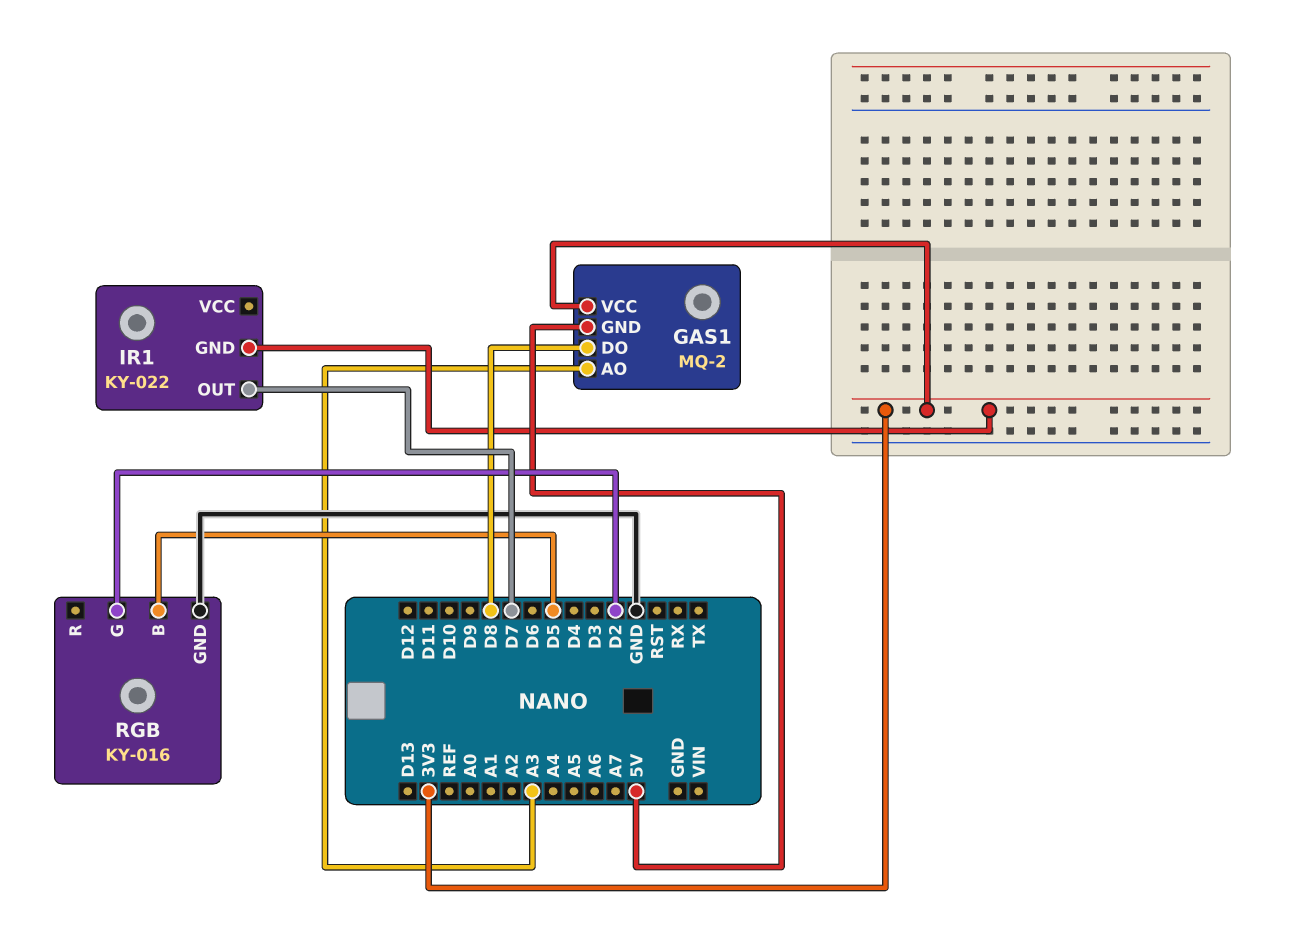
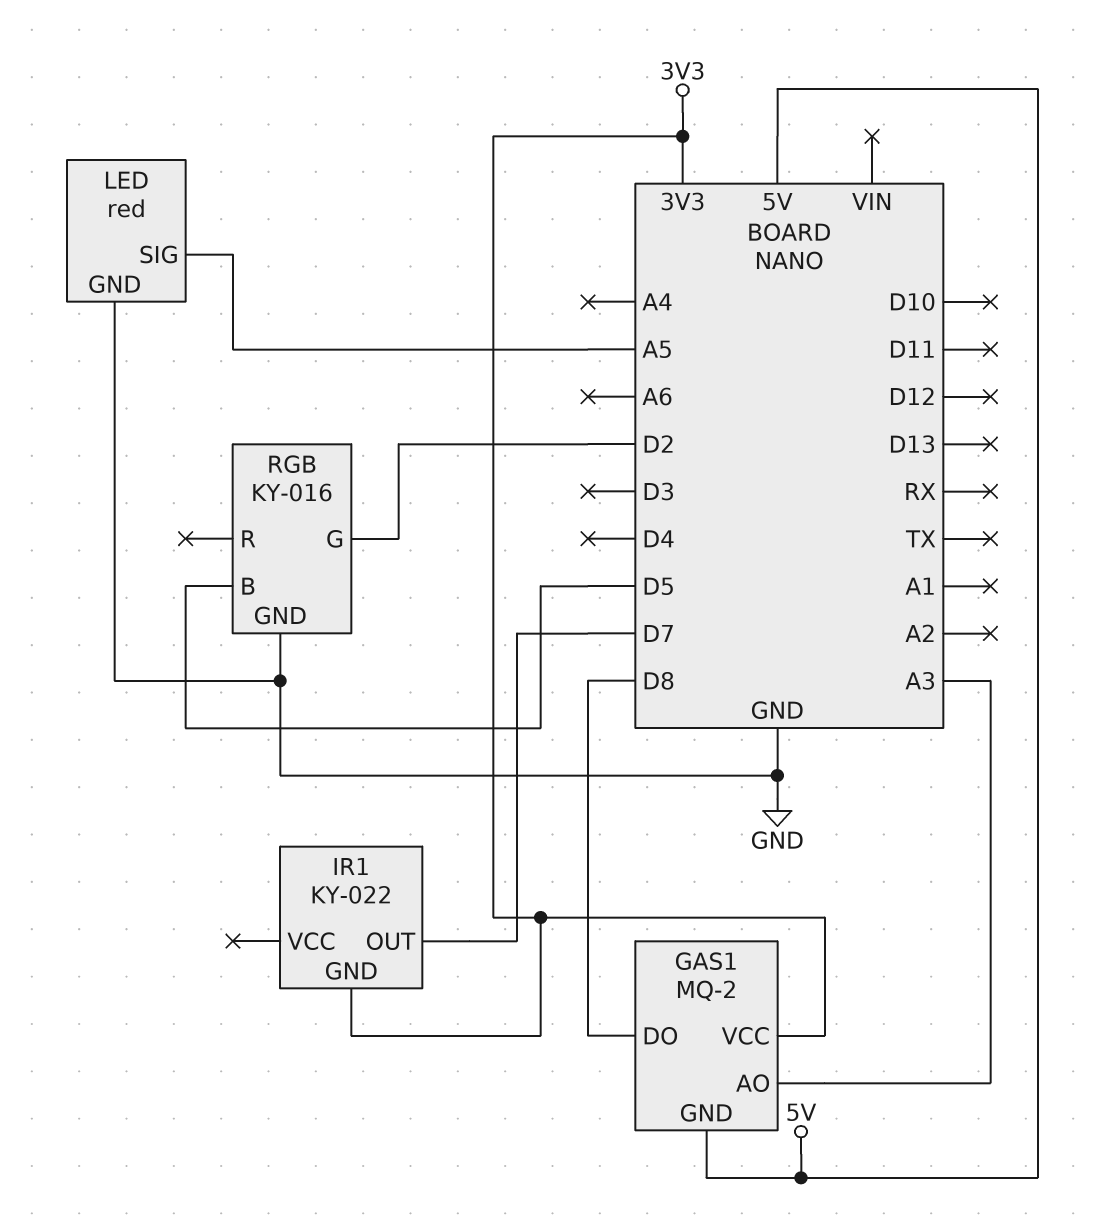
LED: none -> red
LED pin GND: none -> GND
LED pin SIG: none -> A5

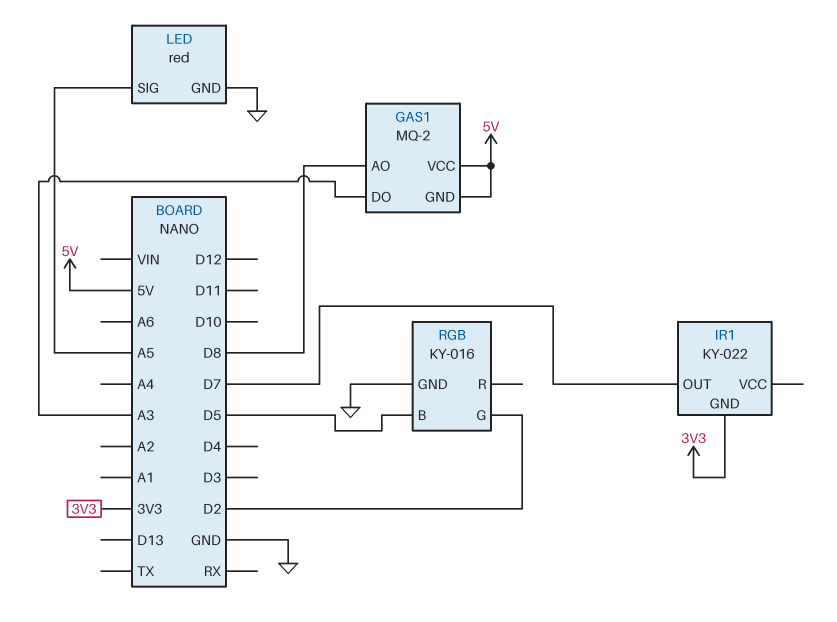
GAS1 pin AO: A3 -> D8
GAS1 pin DO: D8 -> A3
GAS1 pin VCC: 3V3 -> 5V

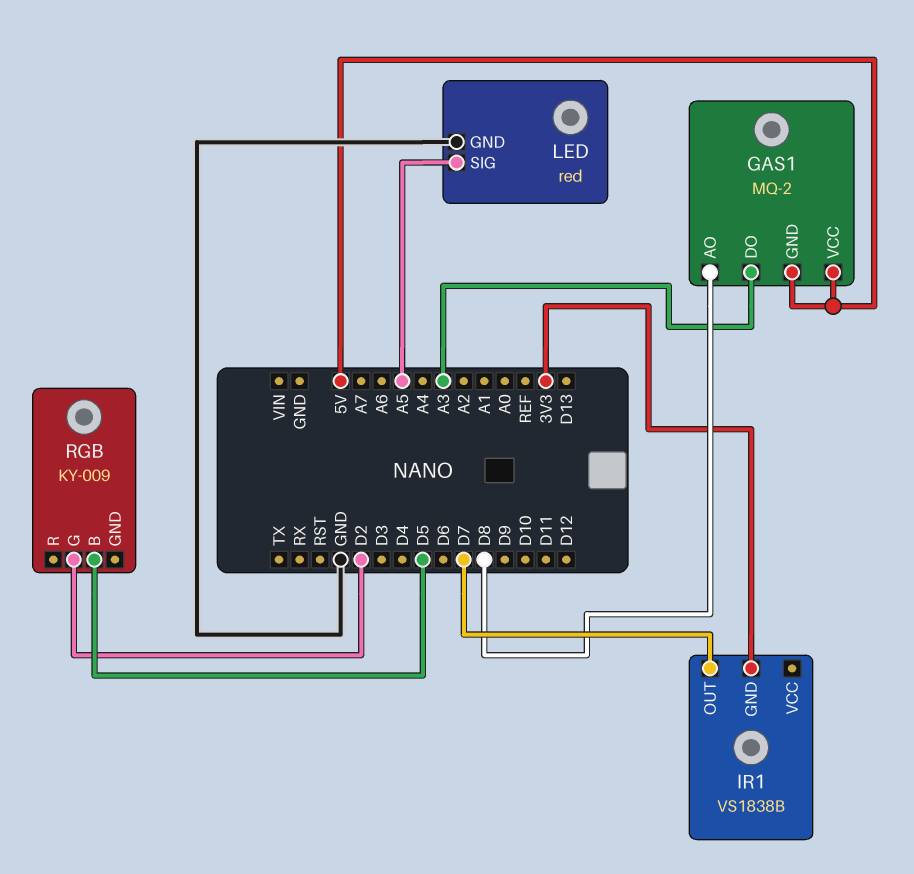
IR1: KY-022 -> VS1838B
RGB: KY-016 -> KY-009
RGB pin GND: GND -> none

